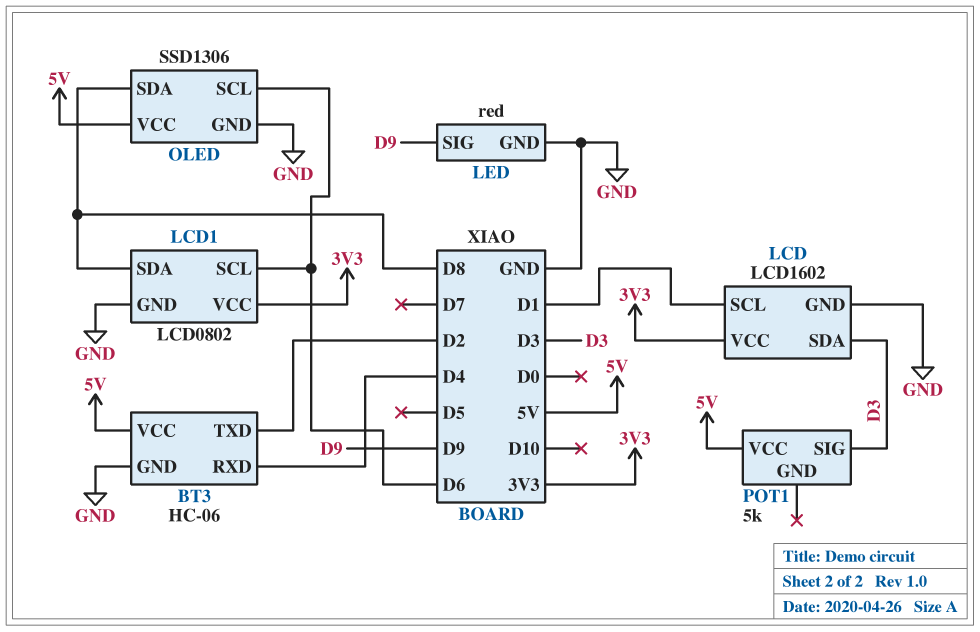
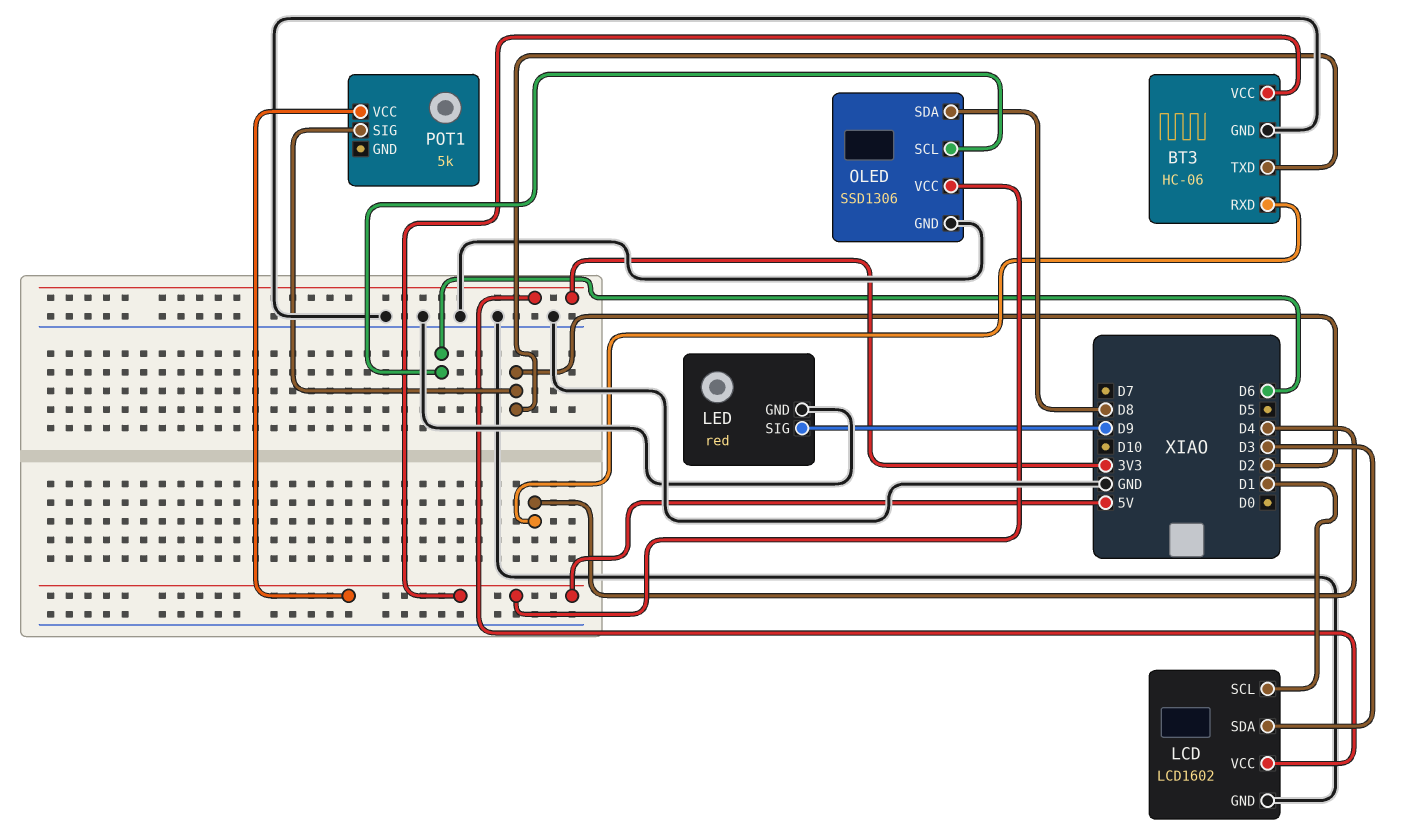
LCD1: LCD0802 -> none
LCD1 pin GND: GND -> none
LCD1 pin SCL: D6 -> none
LCD1 pin SDA: D8 -> none
LCD1 pin VCC: 3V3 -> none
POT1 pin SIG: D3 -> D2

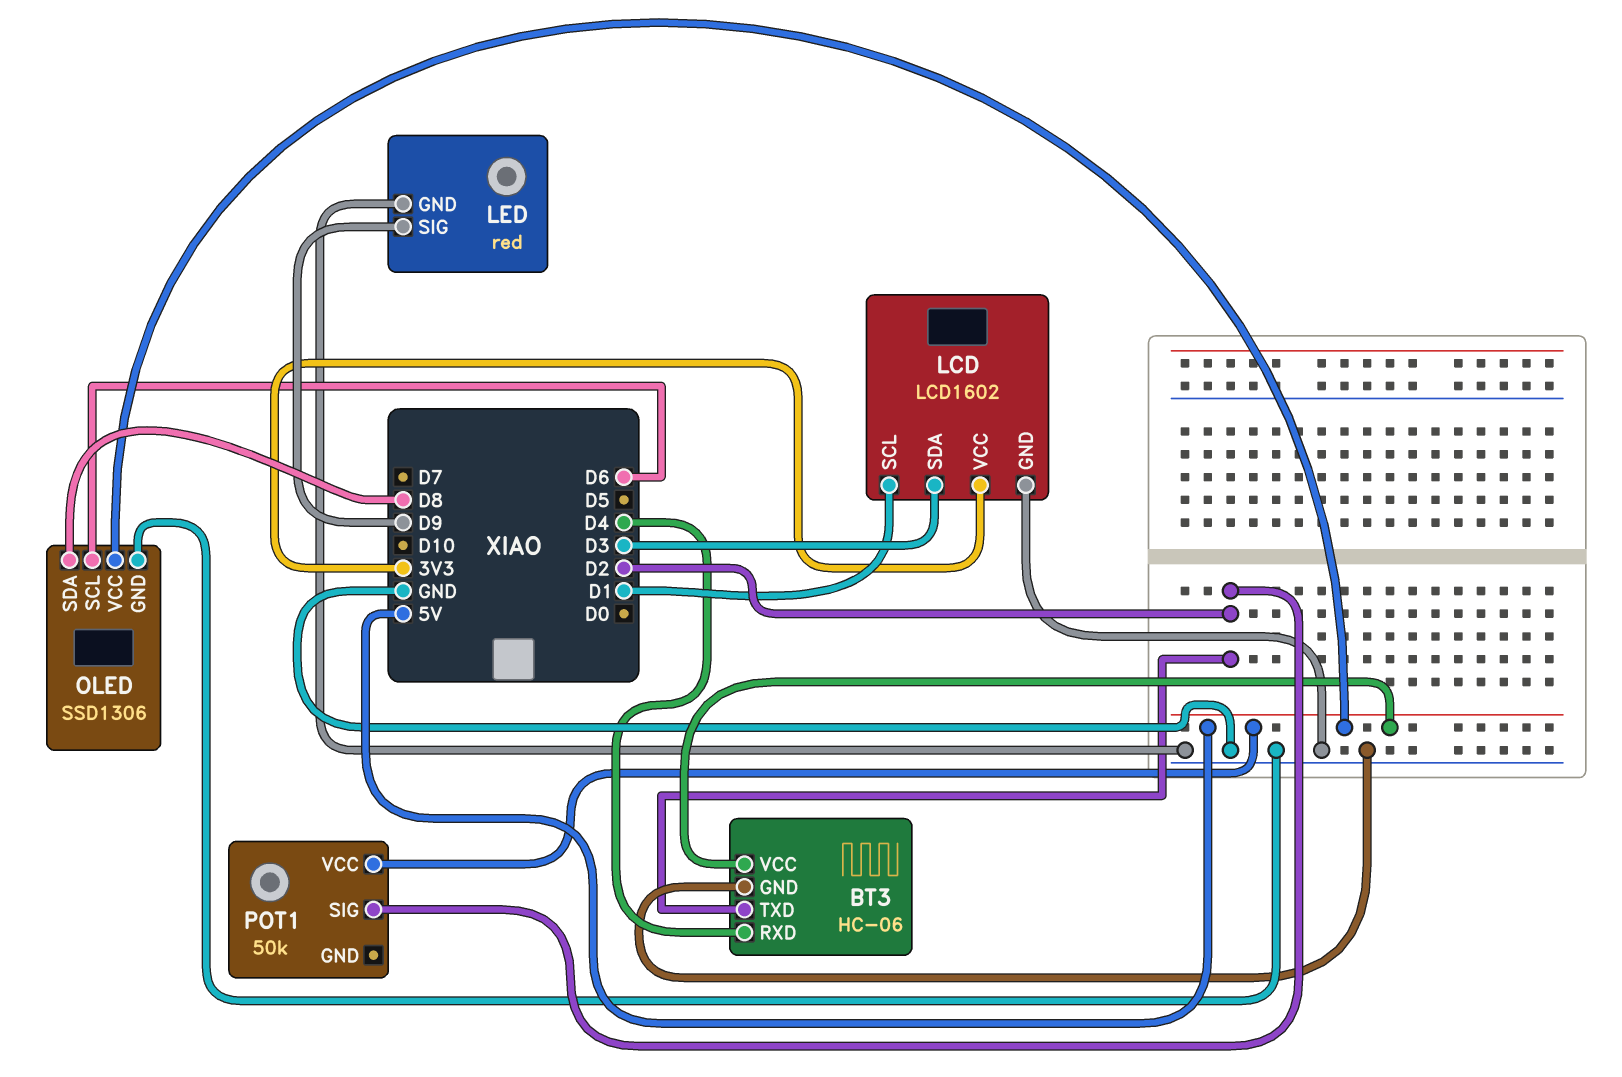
POT1: 5k -> 50k

